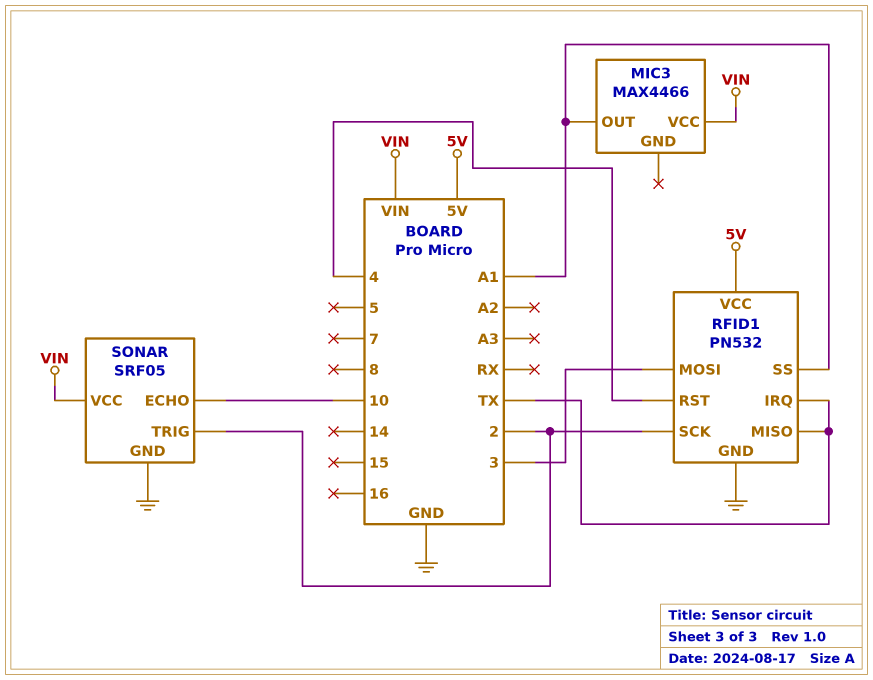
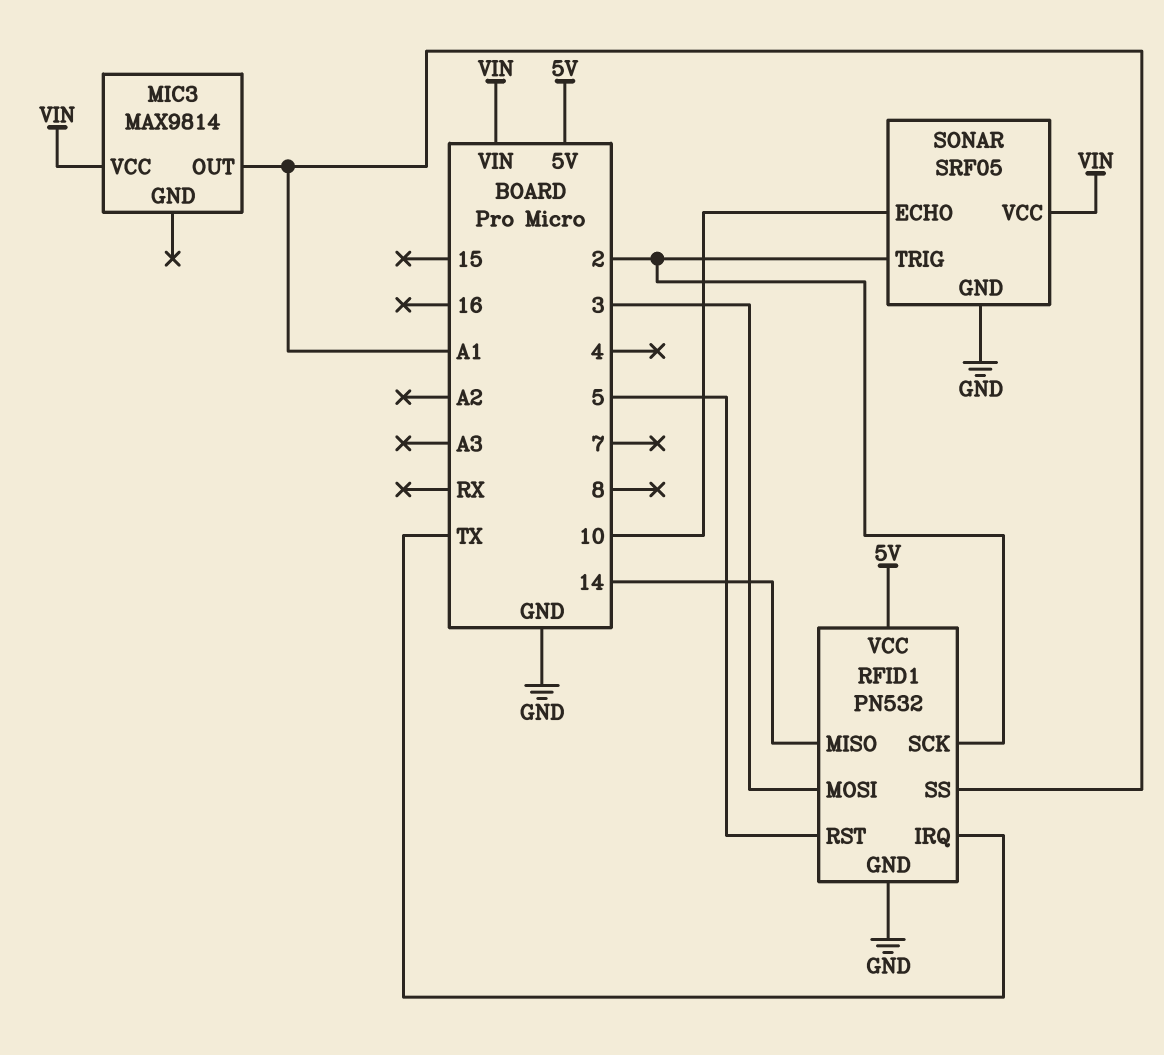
MIC3: MAX4466 -> MAX9814
RFID1 pin MISO: TX -> 14
RFID1 pin RST: 4 -> 5

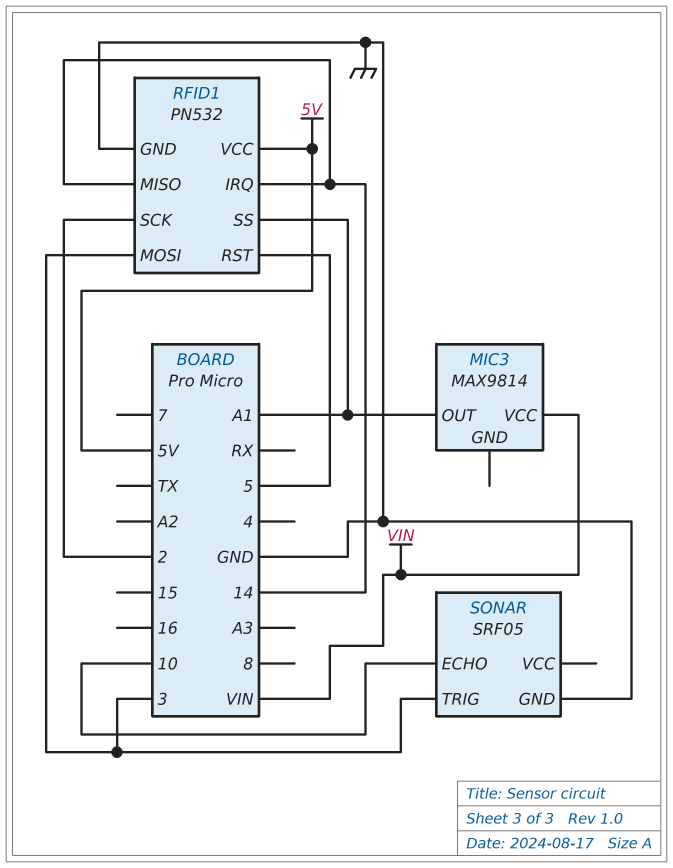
RFID1 pin IRQ: TX -> 14
SONAR pin TRIG: 2 -> 3
SONAR pin VCC: VIN -> none

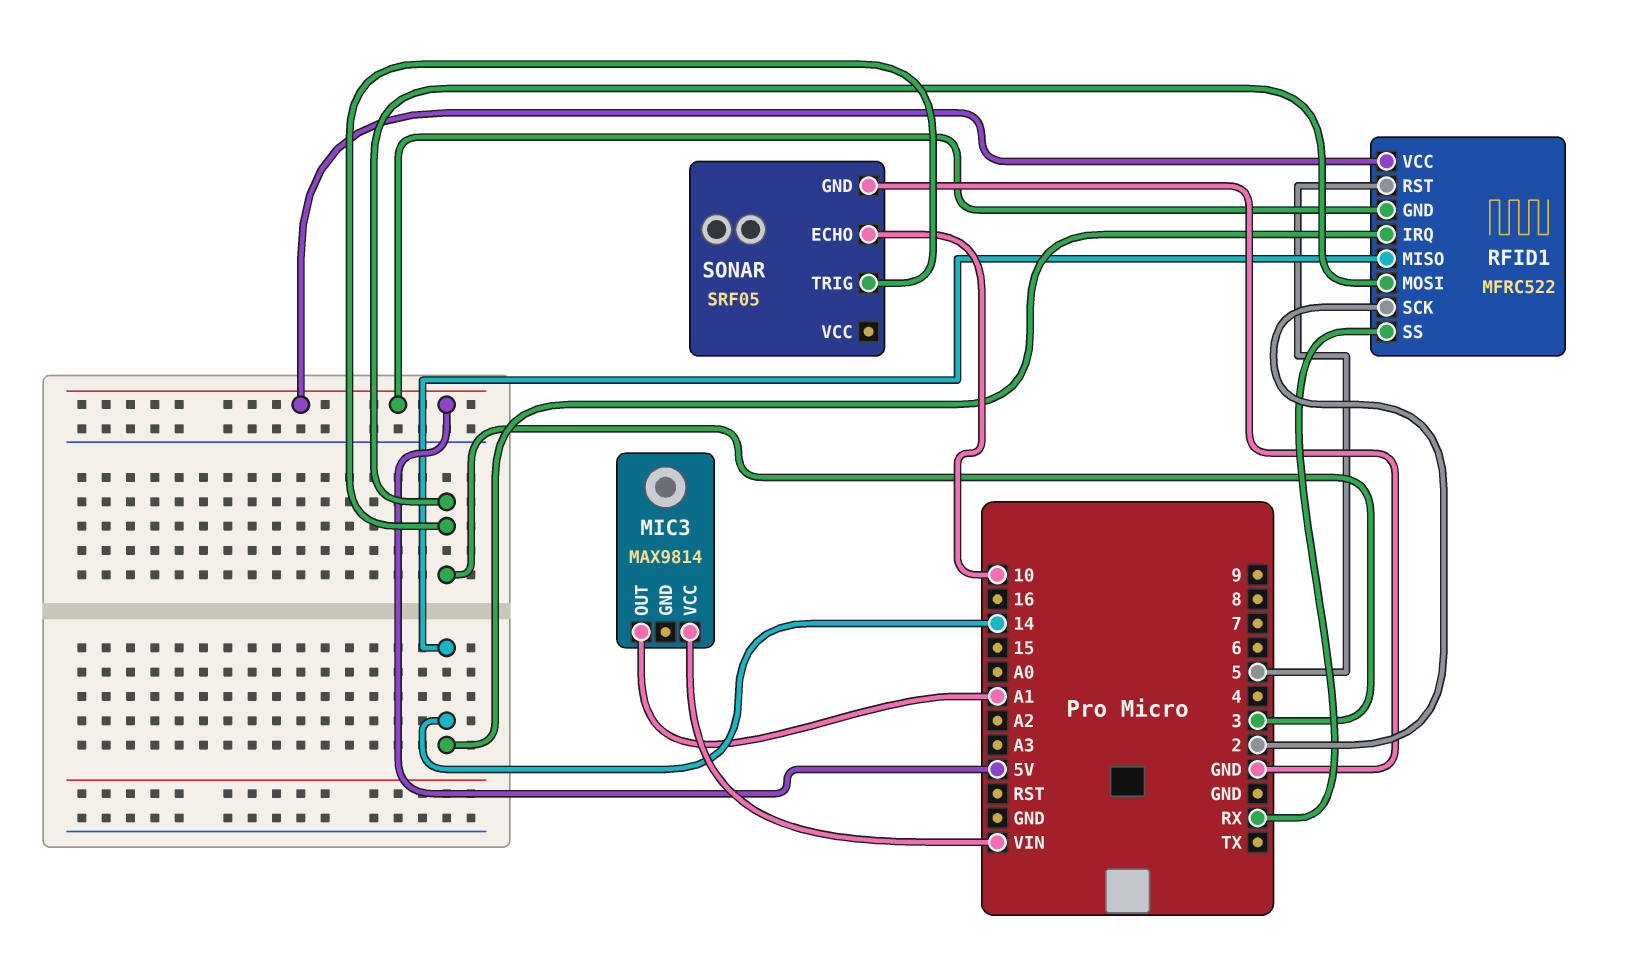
RFID1: PN532 -> MFRC522
RFID1 pin GND: GND -> 5V
RFID1 pin SS: A1 -> RX

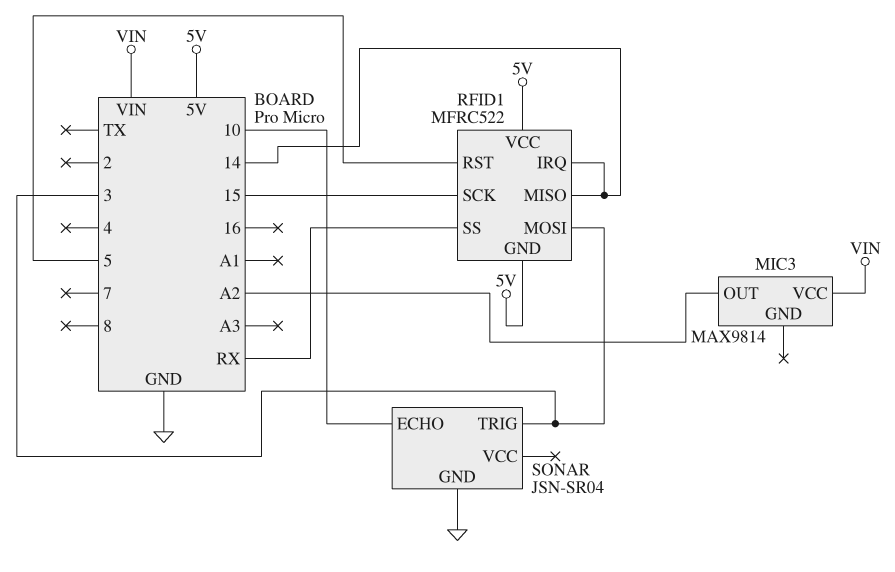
MIC3 pin OUT: A1 -> A2
RFID1 pin SCK: 2 -> 15
SONAR: SRF05 -> JSN-SR04

